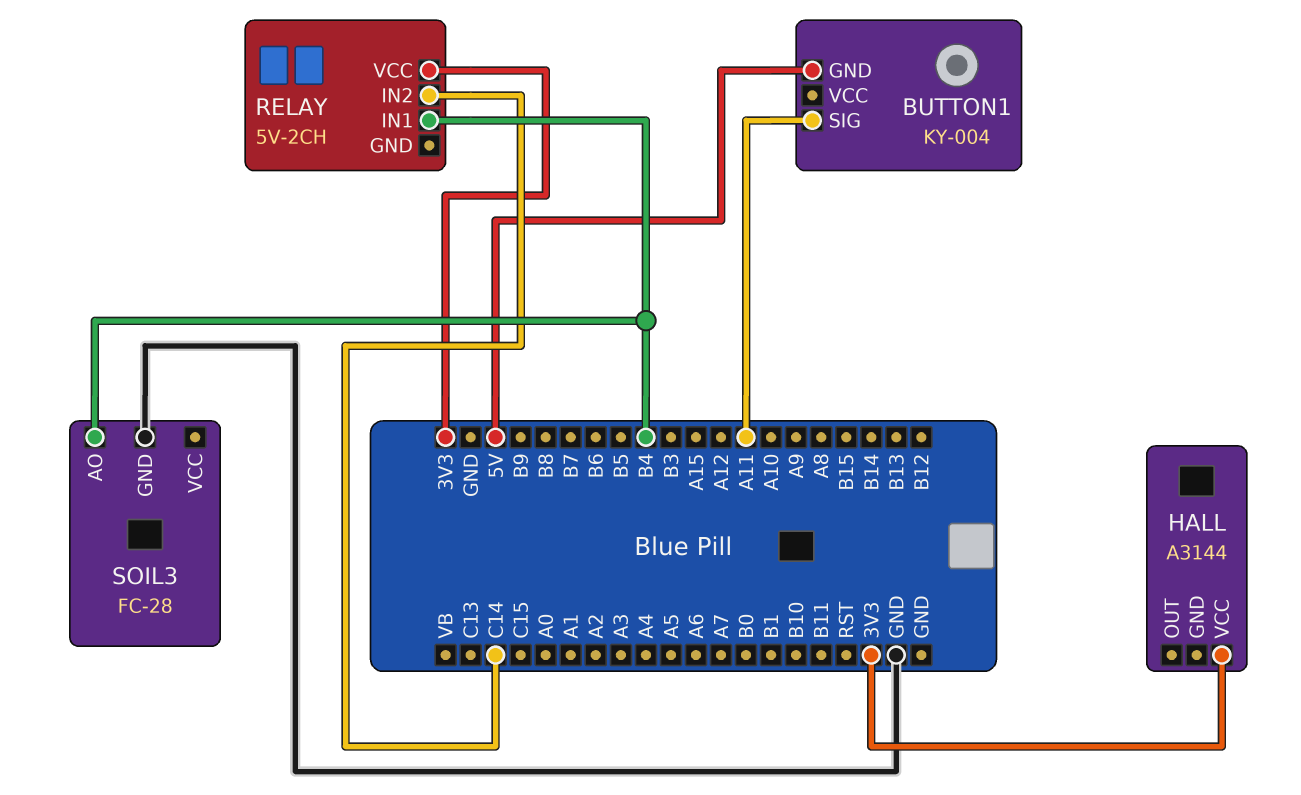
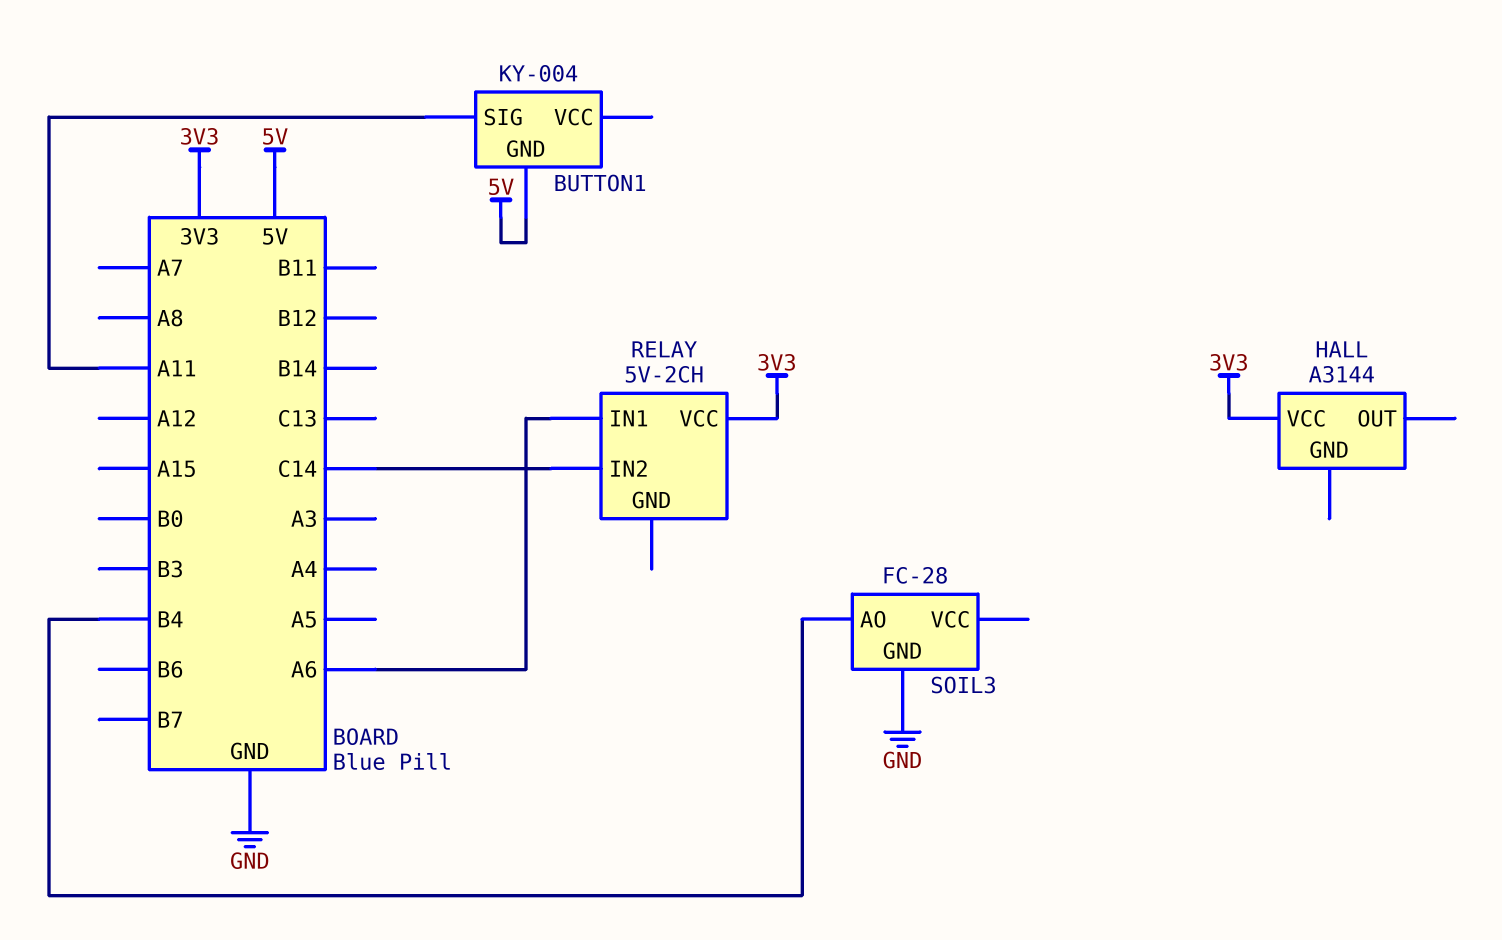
RELAY pin IN1: B4 -> A6

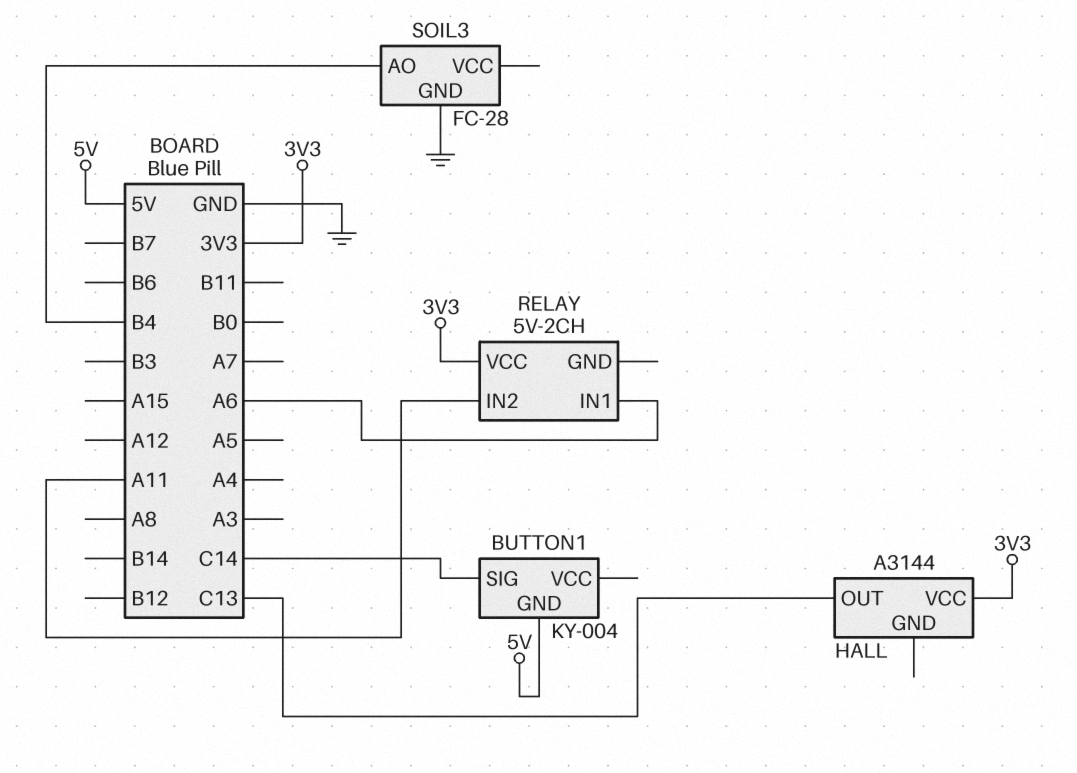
BUTTON1 pin SIG: A11 -> C14
HALL pin OUT: none -> C13
RELAY pin IN2: C14 -> A11

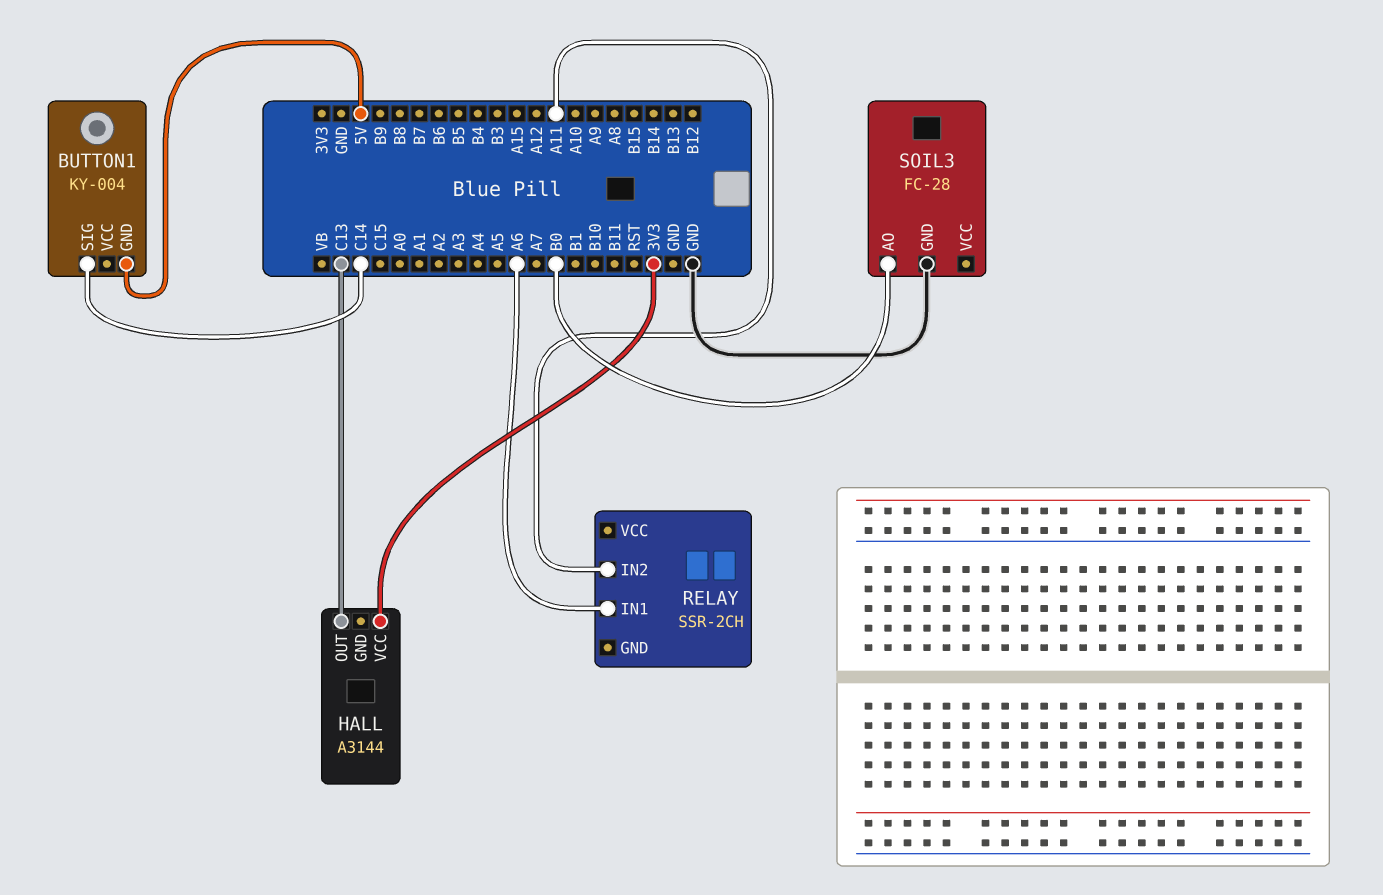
RELAY: 5V-2CH -> SSR-2CH
RELAY pin VCC: 3V3 -> none
SOIL3 pin AO: B4 -> B0

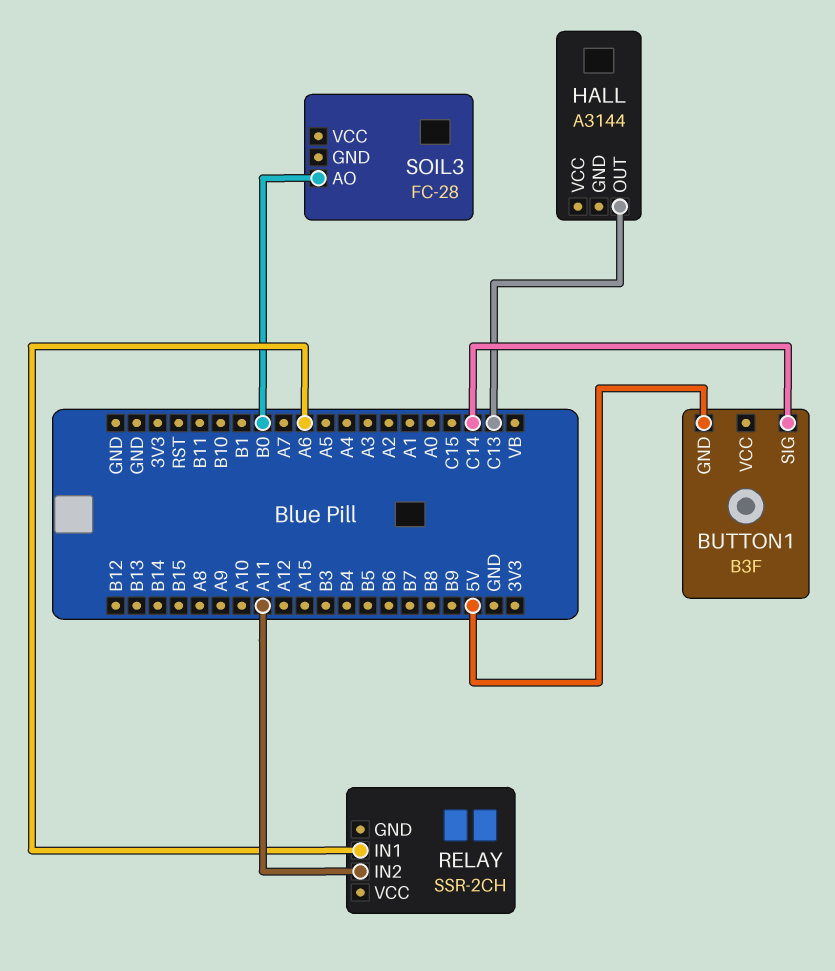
BUTTON1: KY-004 -> B3F
HALL pin VCC: 3V3 -> none
SOIL3 pin GND: GND -> none

